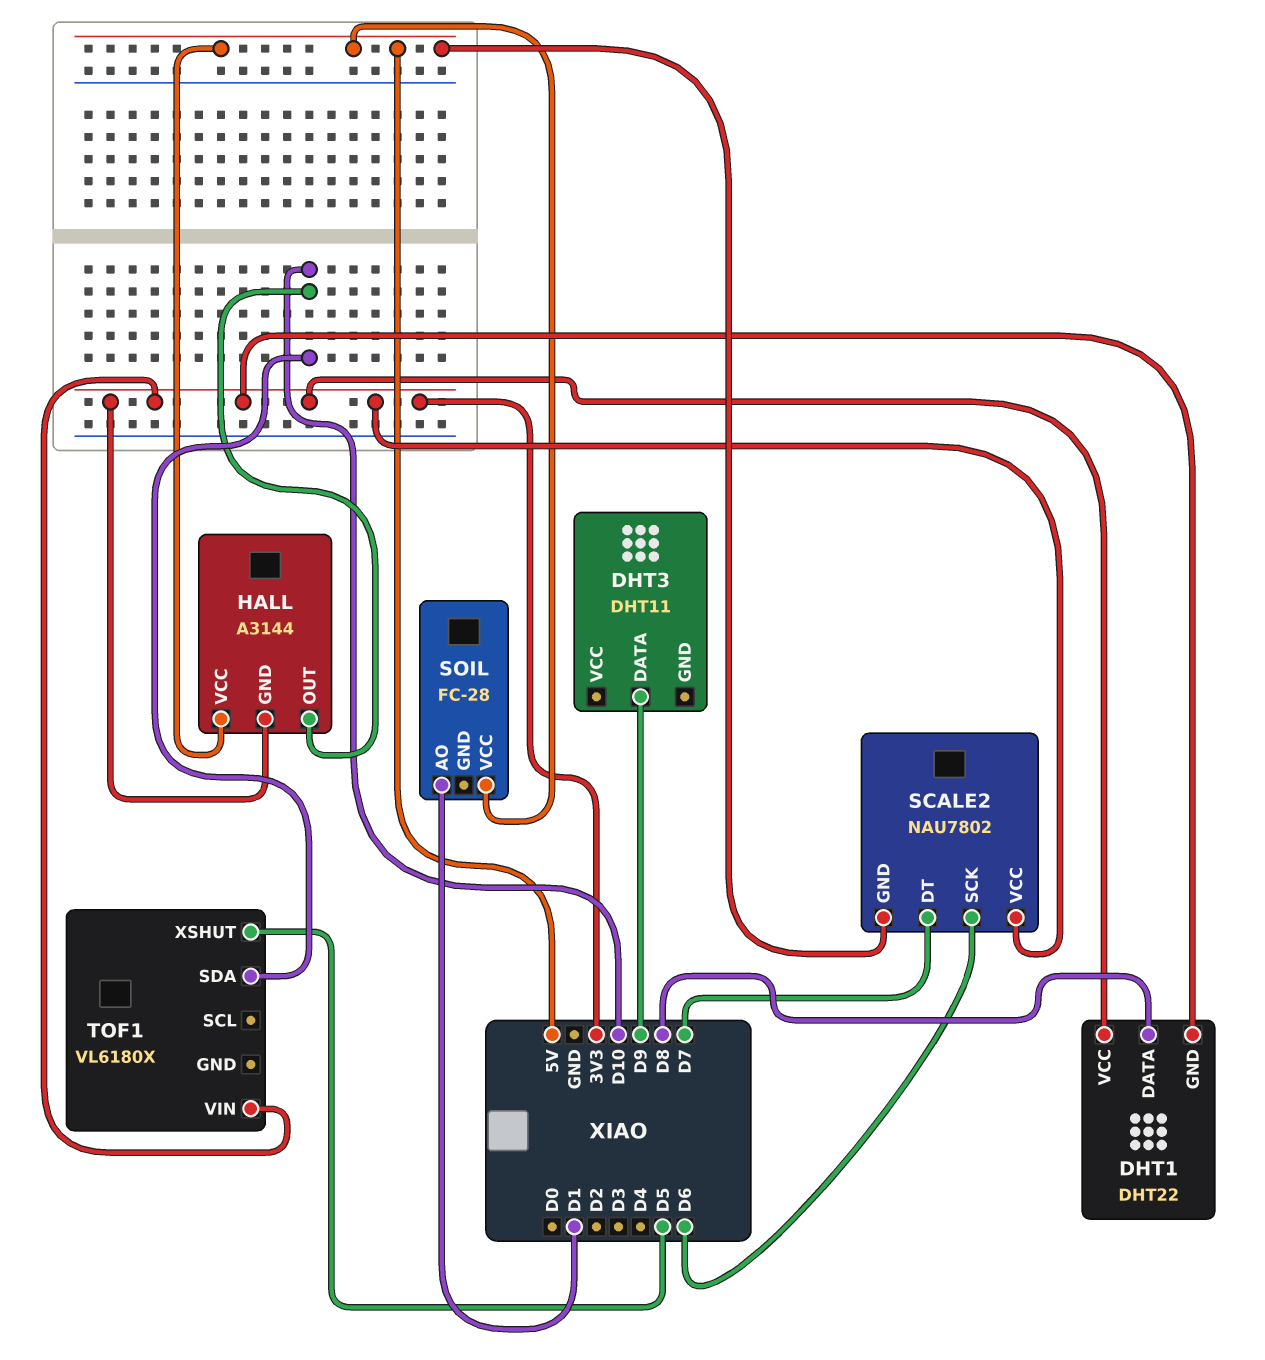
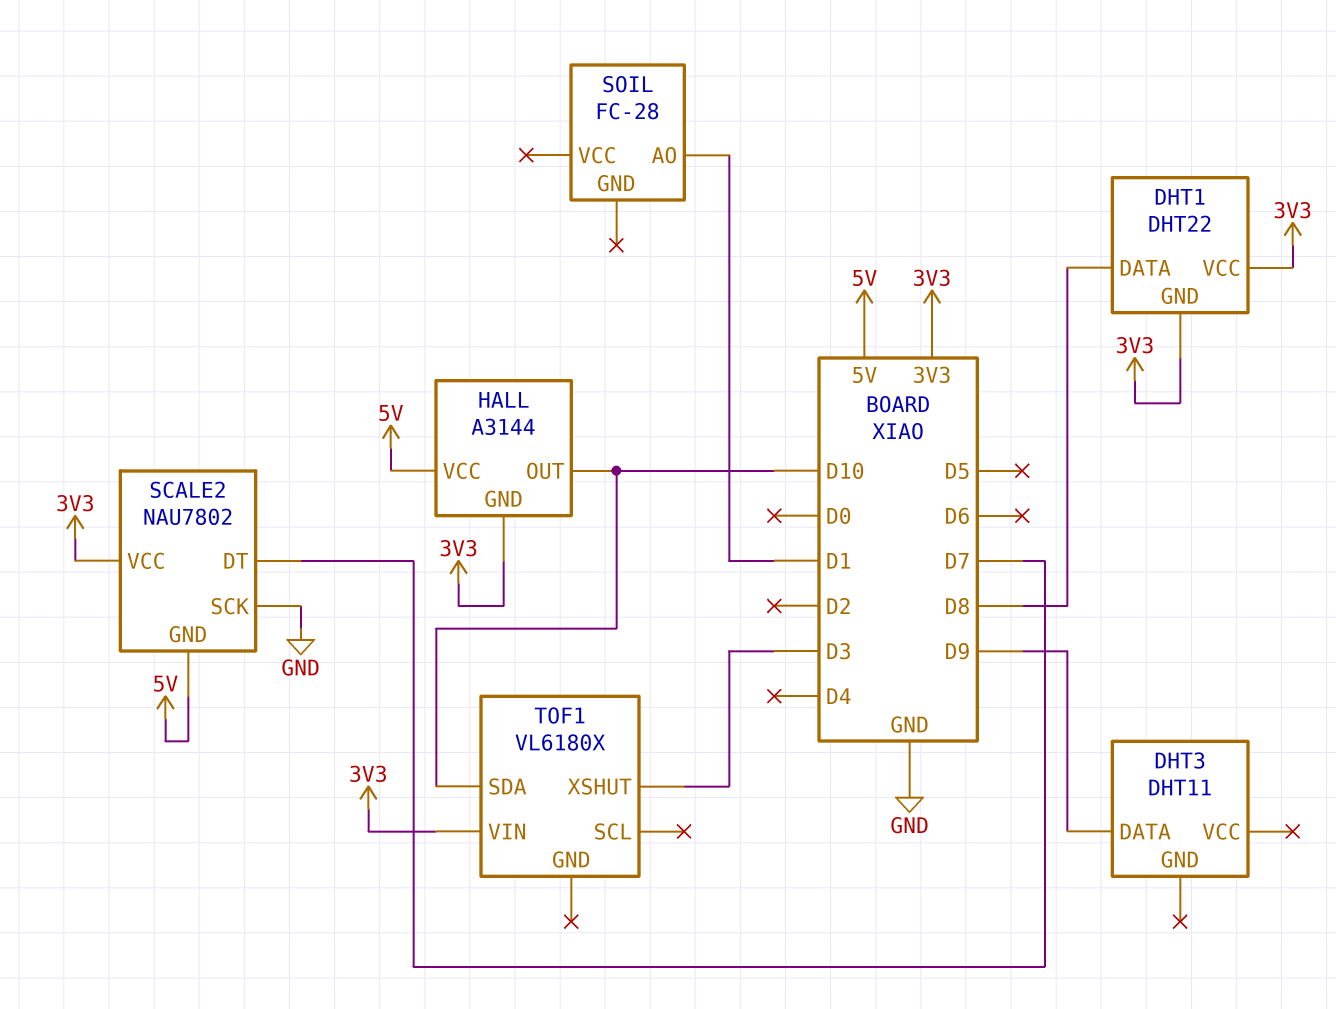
SCALE2 pin SCK: D6 -> GND
SOIL pin VCC: 5V -> none
TOF1 pin XSHUT: D5 -> D3

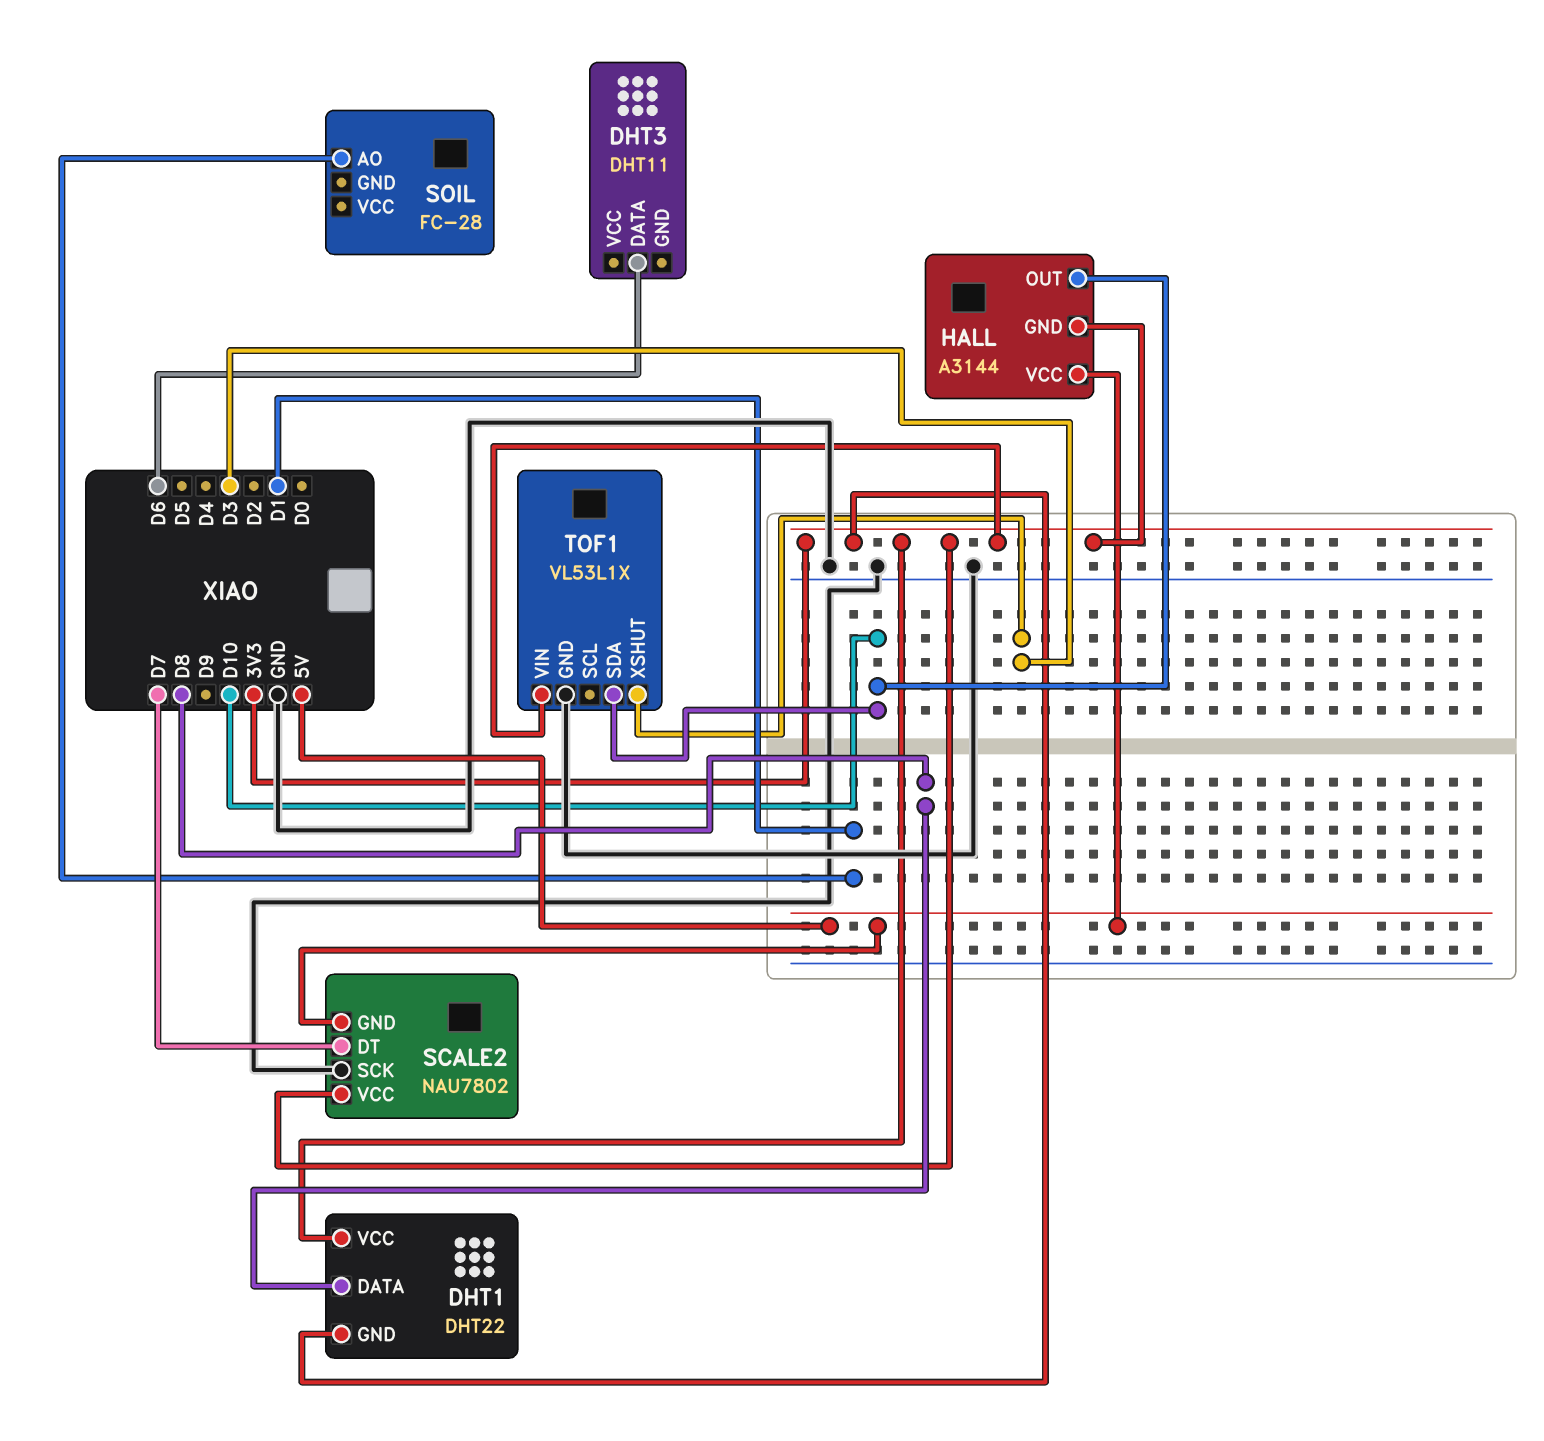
DHT3 pin DATA: D9 -> D6
TOF1: VL6180X -> VL53L1X
TOF1 pin GND: none -> GND

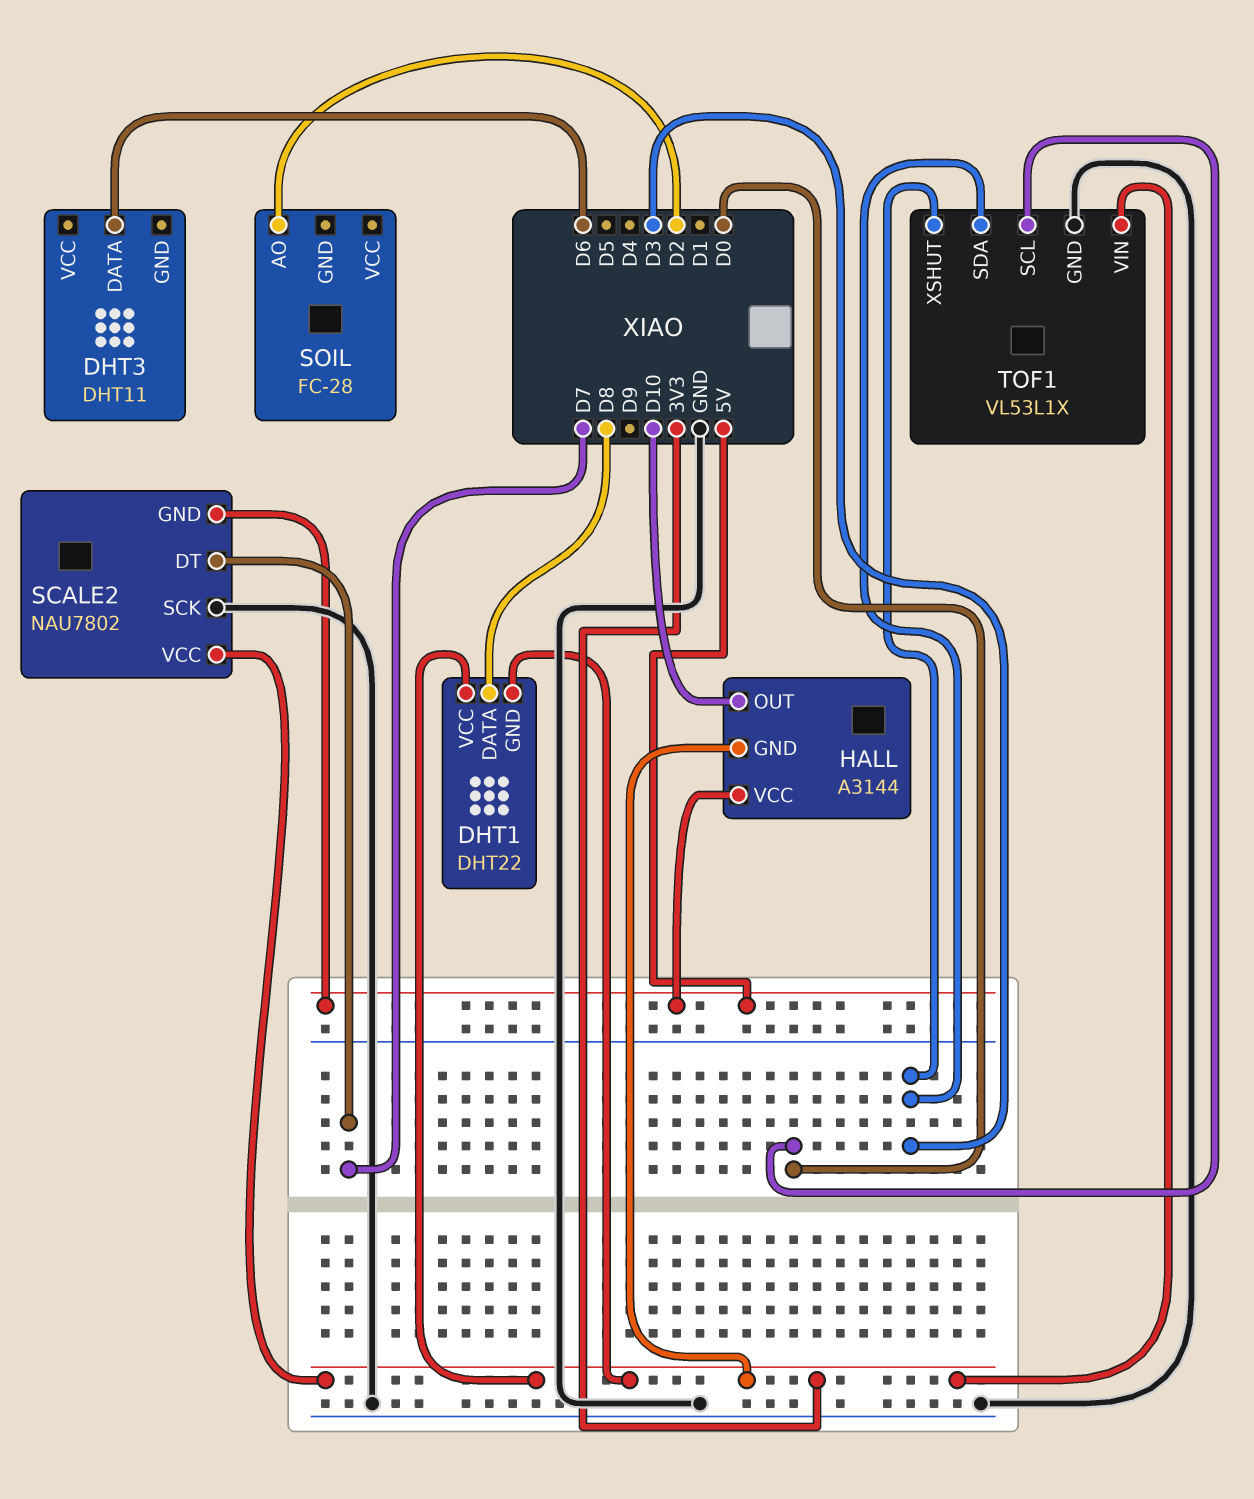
SOIL pin AO: D1 -> D2
TOF1 pin SCL: none -> D0
TOF1 pin SDA: D10 -> D3

